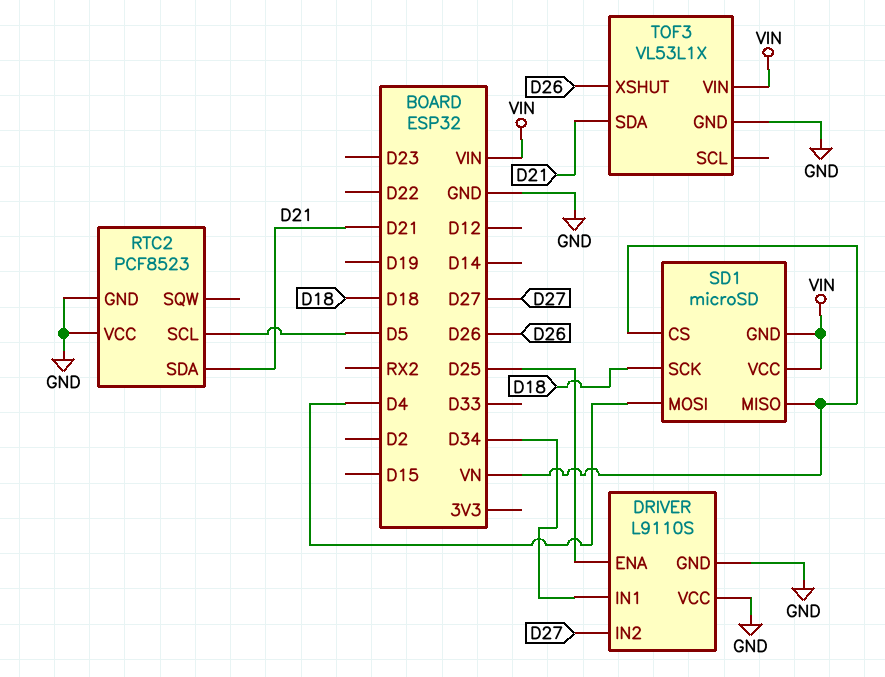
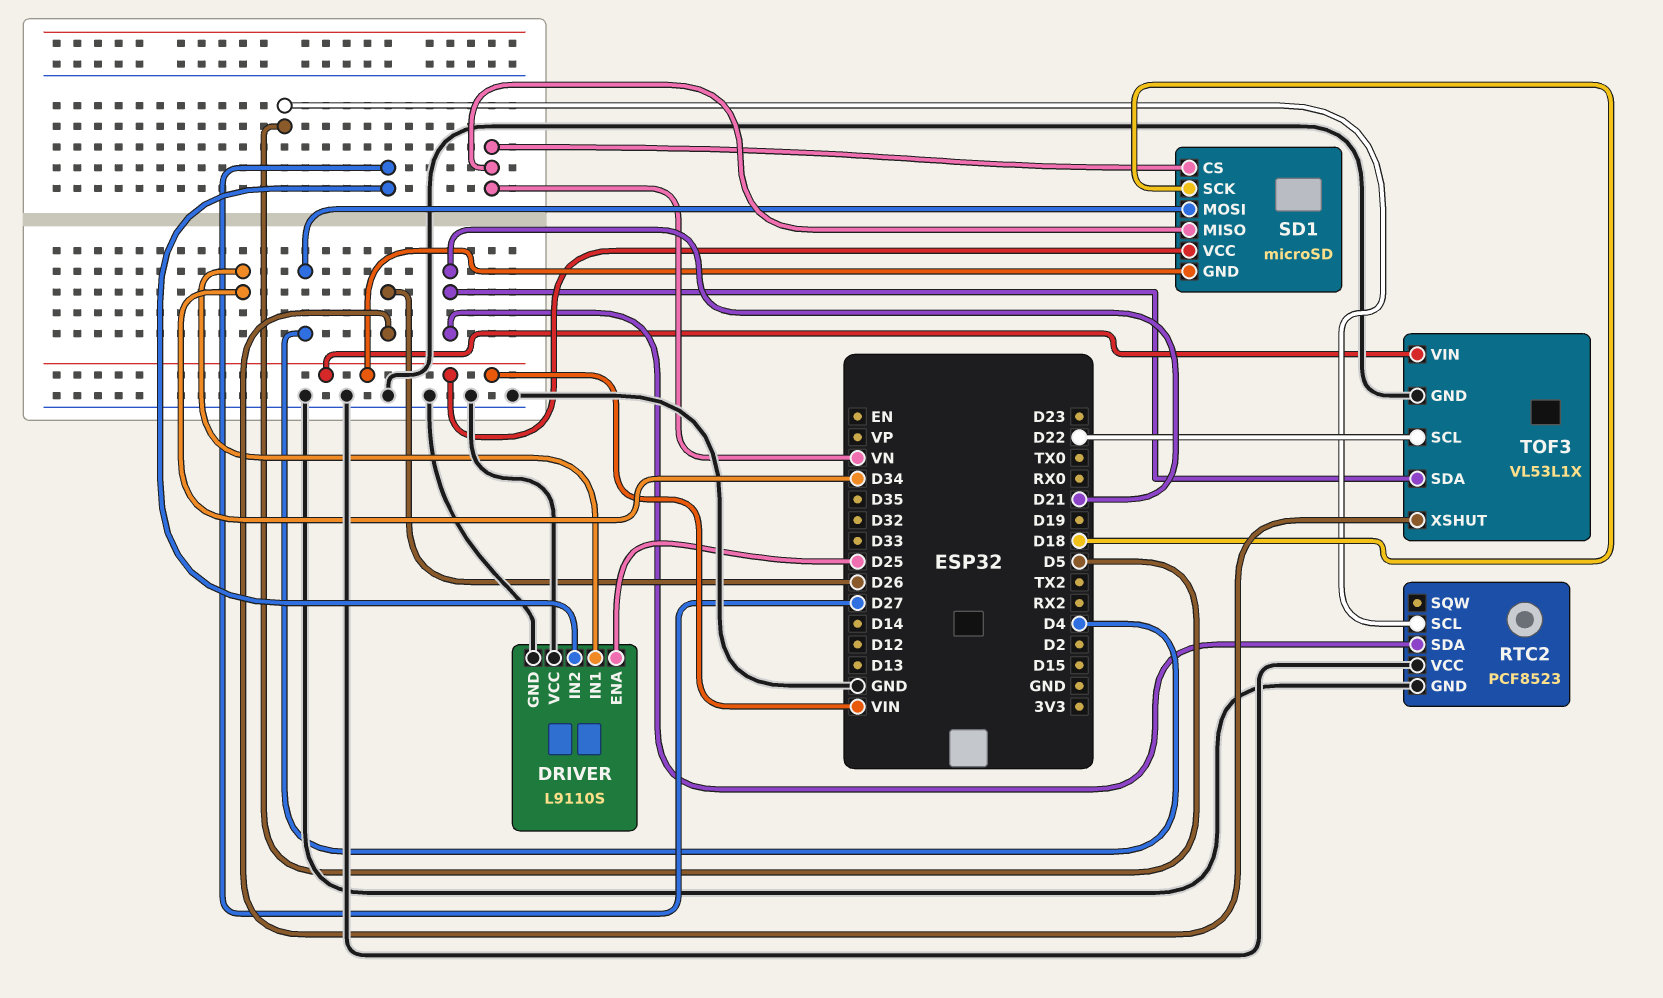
TOF3 pin SCL: none -> D22

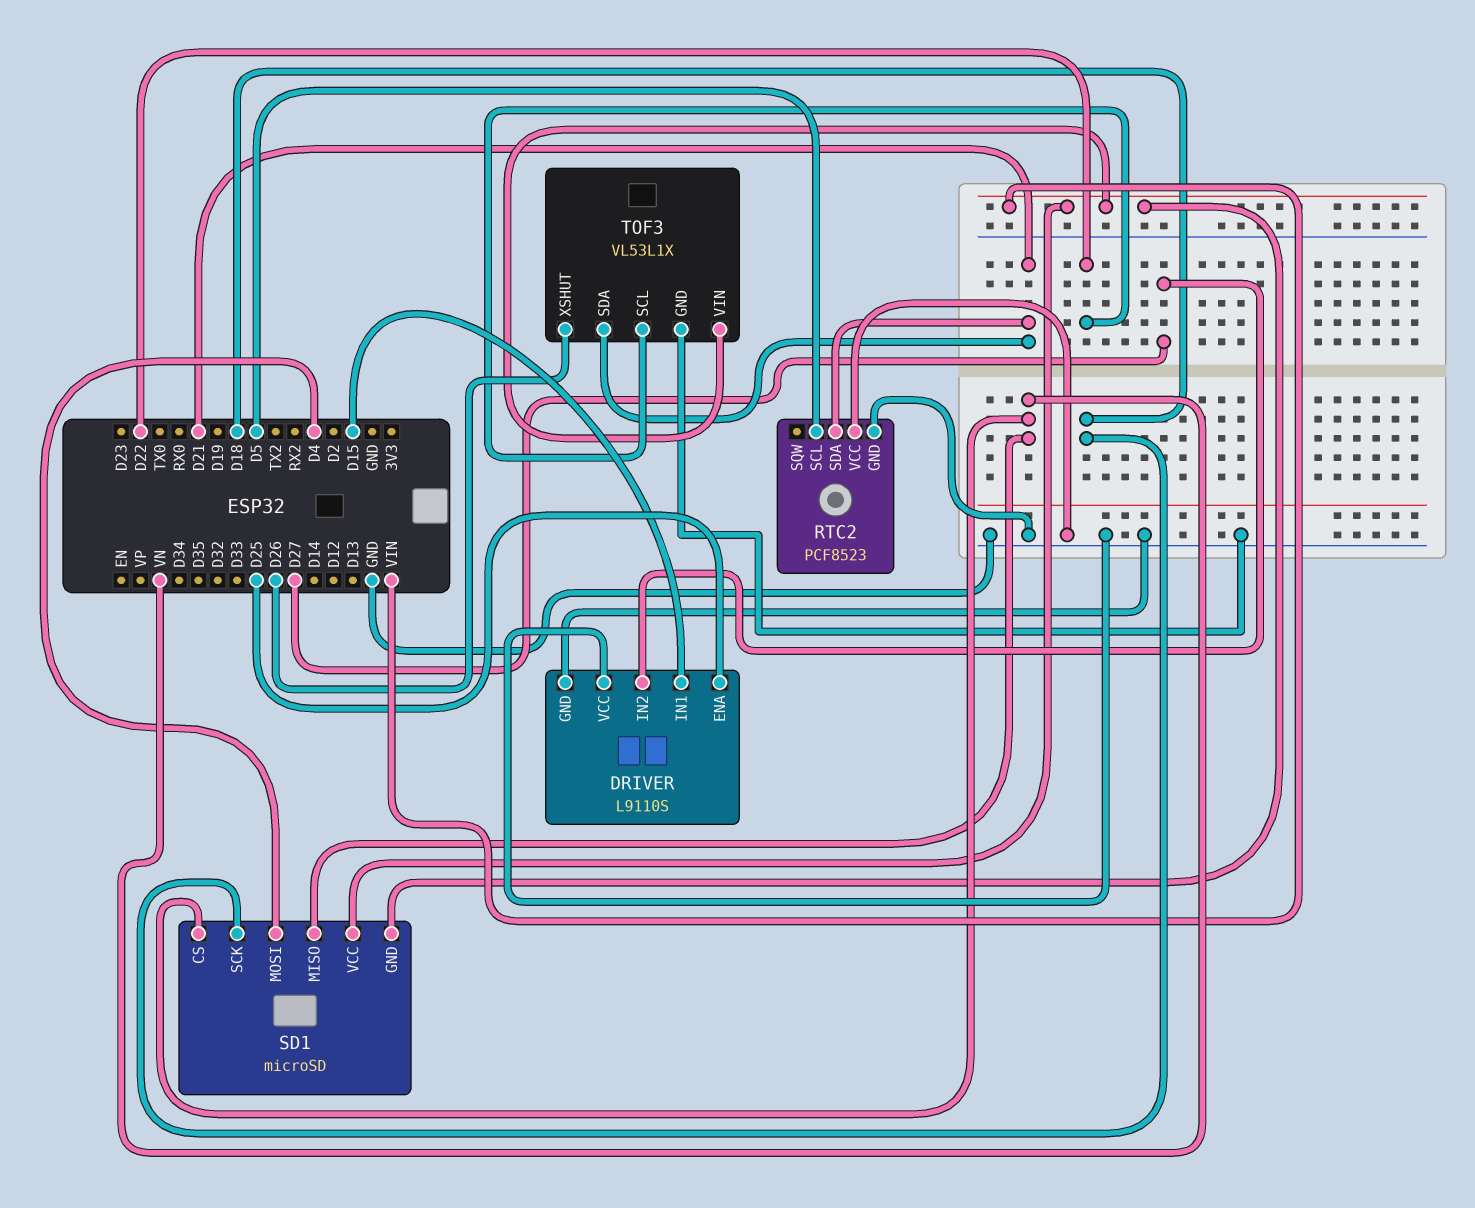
DRIVER pin IN1: D34 -> D15

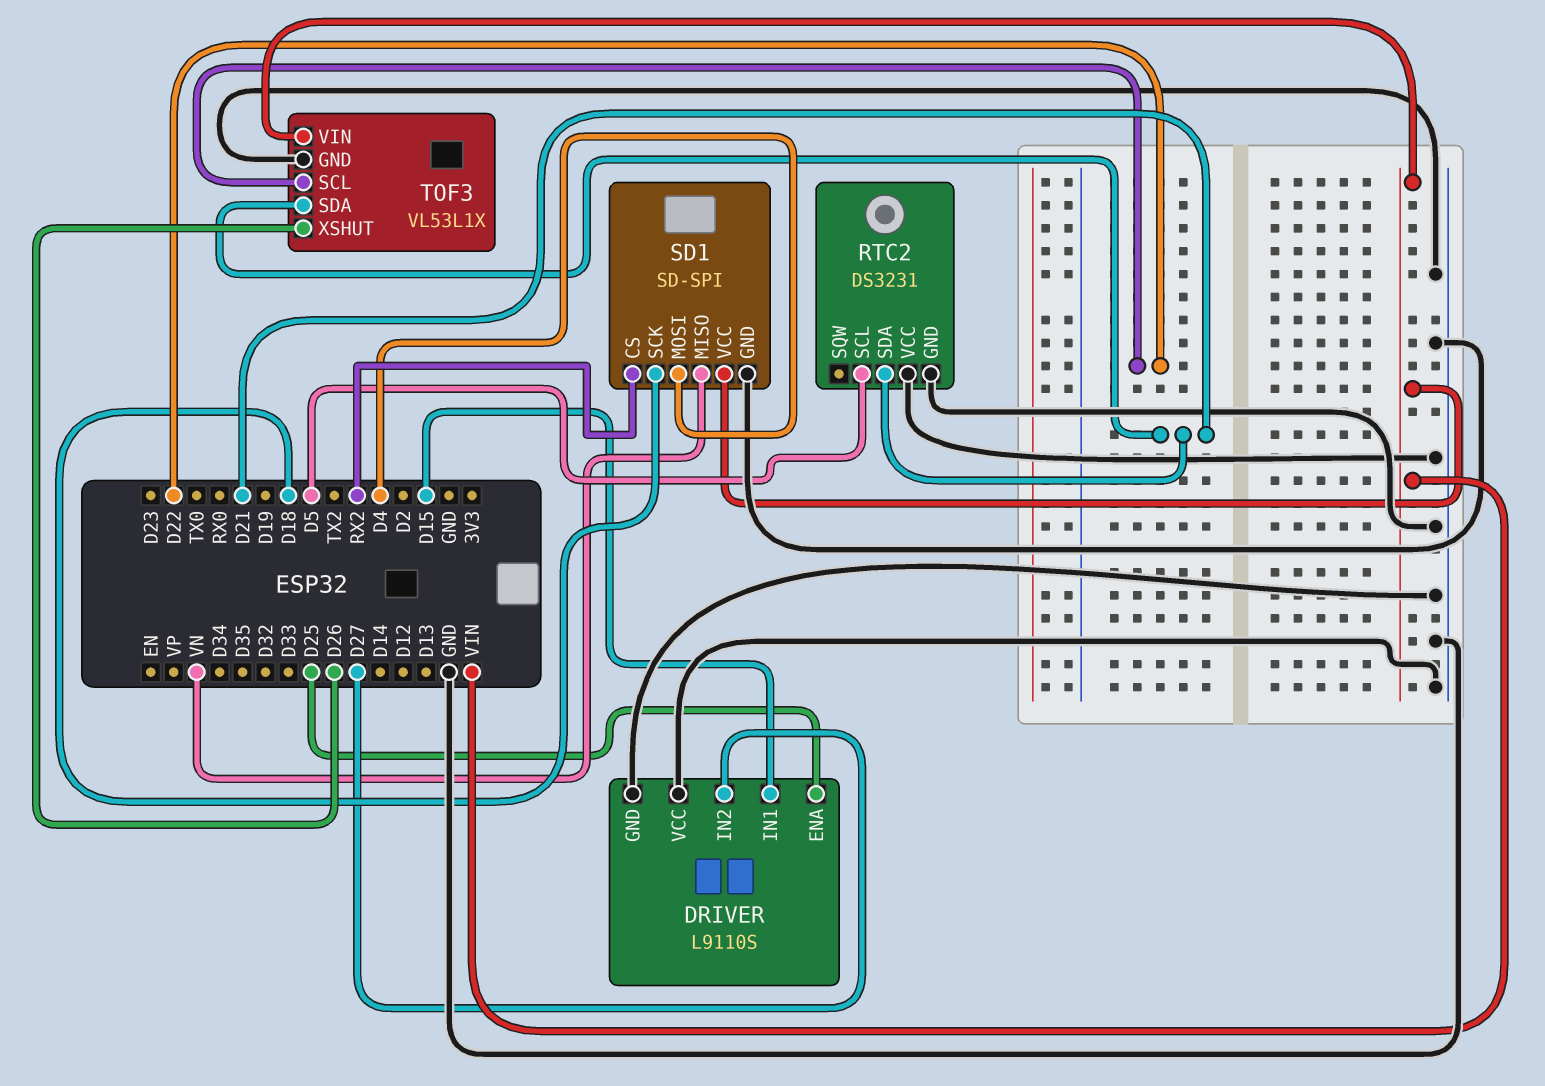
RTC2: PCF8523 -> DS3231
SD1: microSD -> SD-SPI
SD1 pin CS: VN -> RX2
SD1 pin GND: VIN -> GND

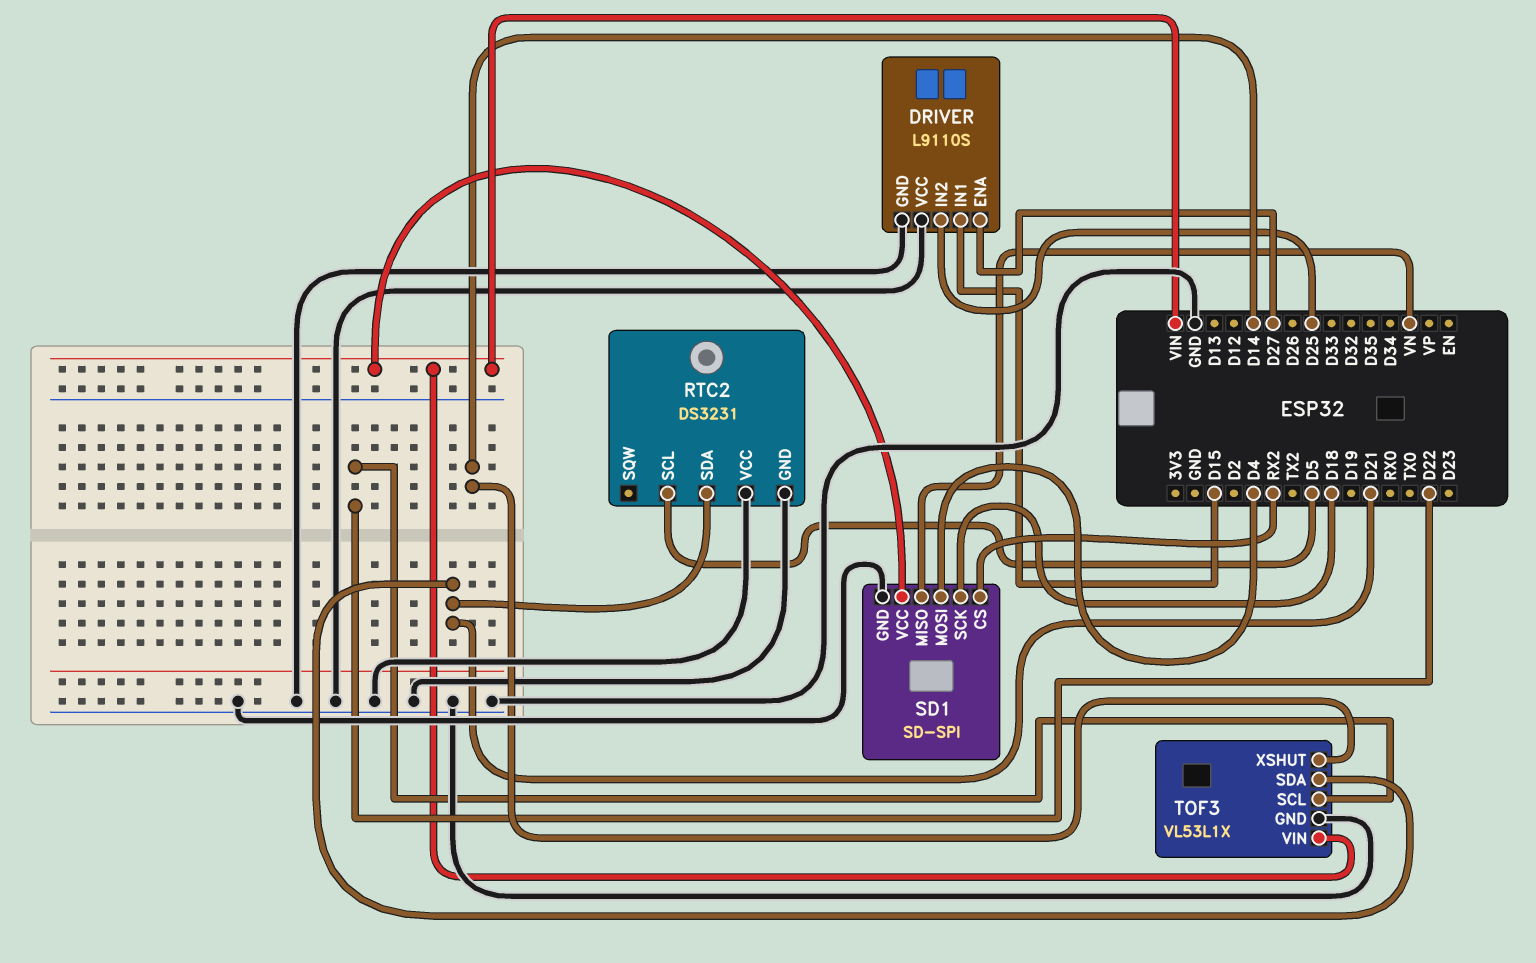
DRIVER pin ENA: D25 -> D27
DRIVER pin IN2: D27 -> D25
TOF3 pin XSHUT: D26 -> D14

